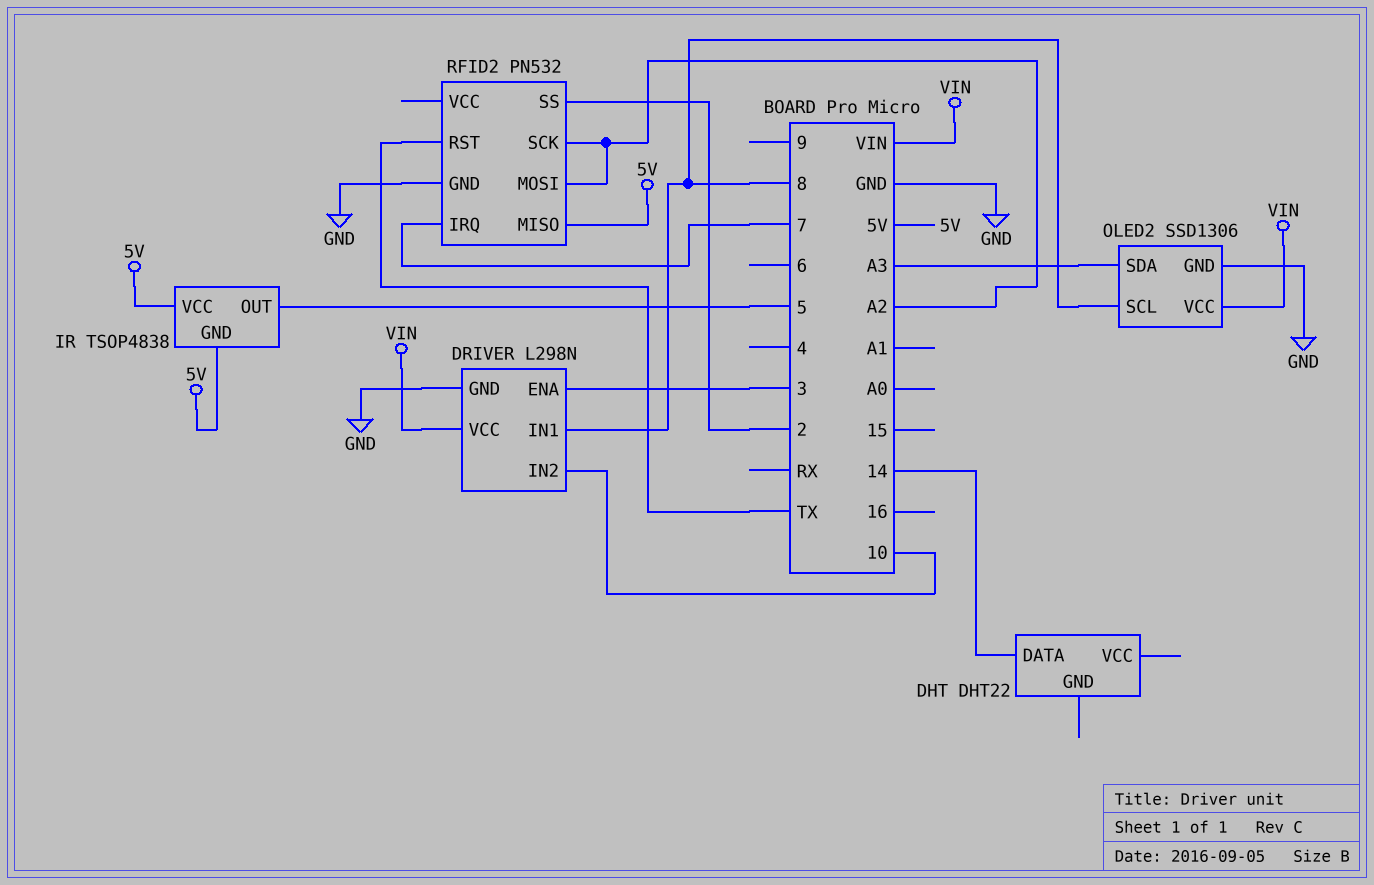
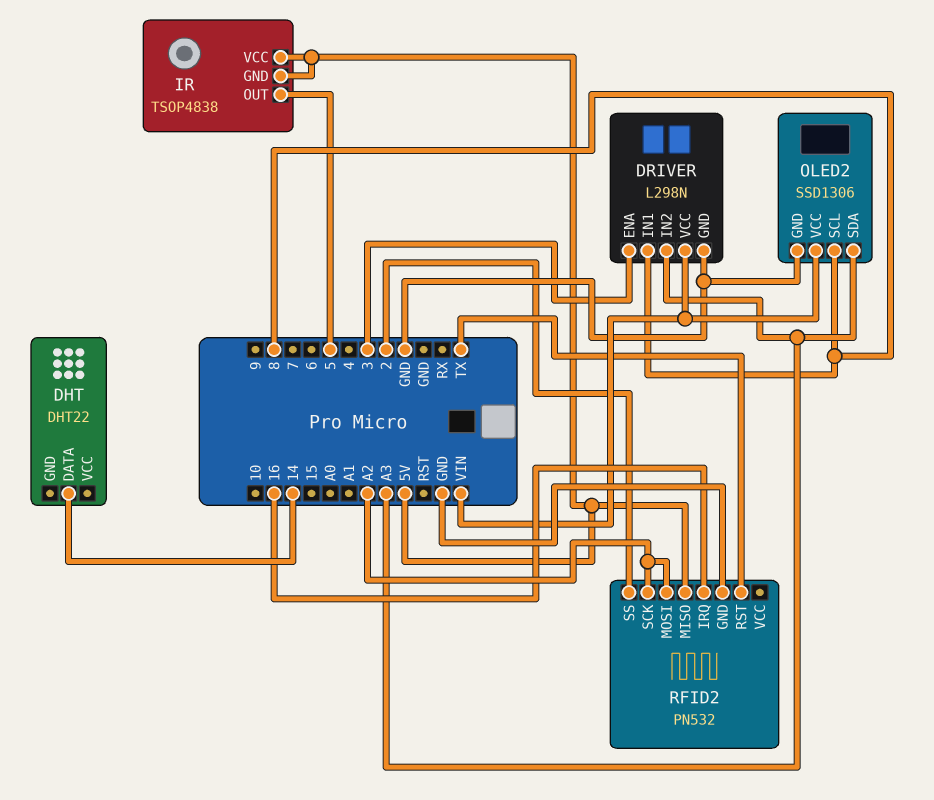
DRIVER pin IN2: 10 -> A3
RFID2 pin IRQ: 7 -> 16

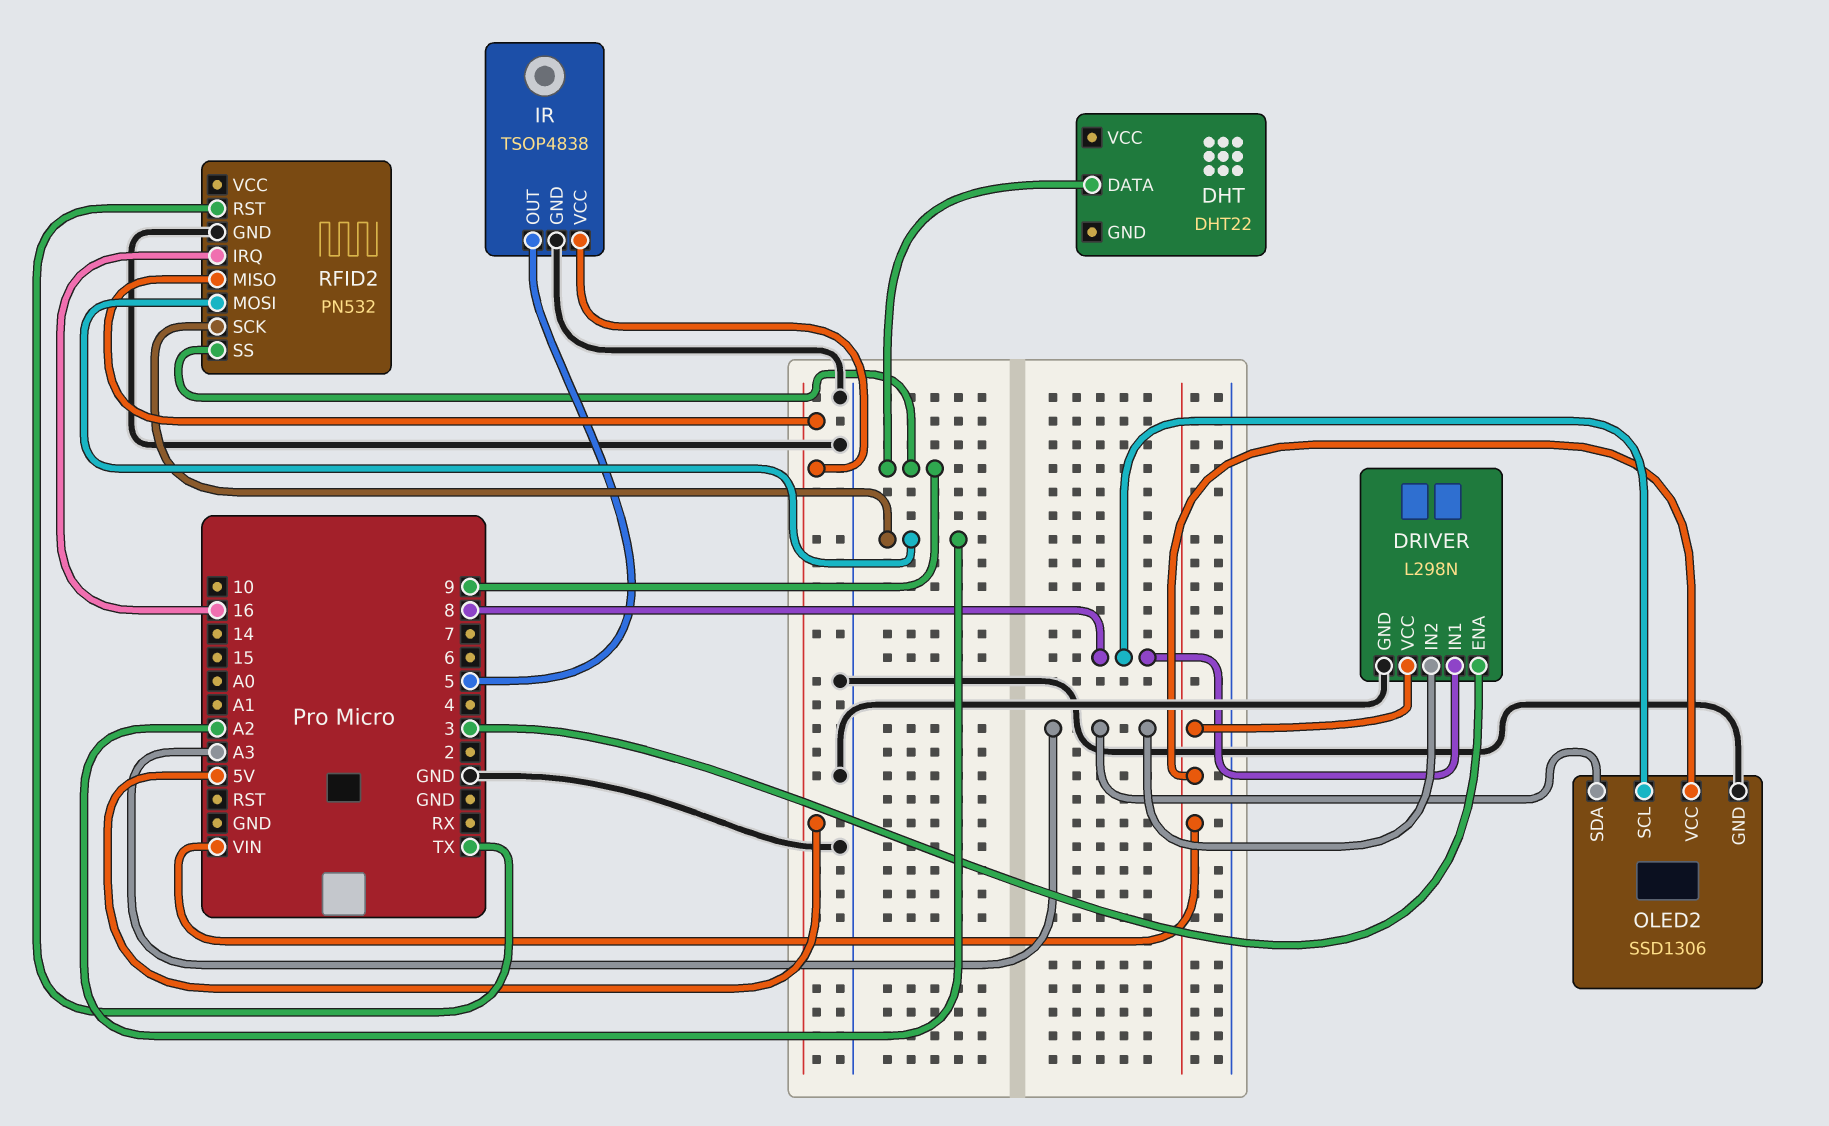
DHT pin DATA: 14 -> 9
IR pin GND: 5V -> GND
RFID2 pin SS: 2 -> 9

